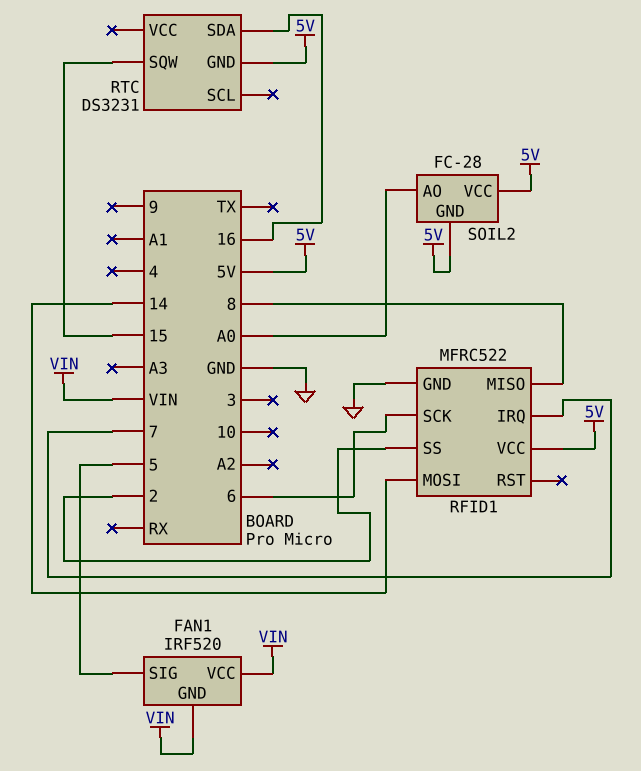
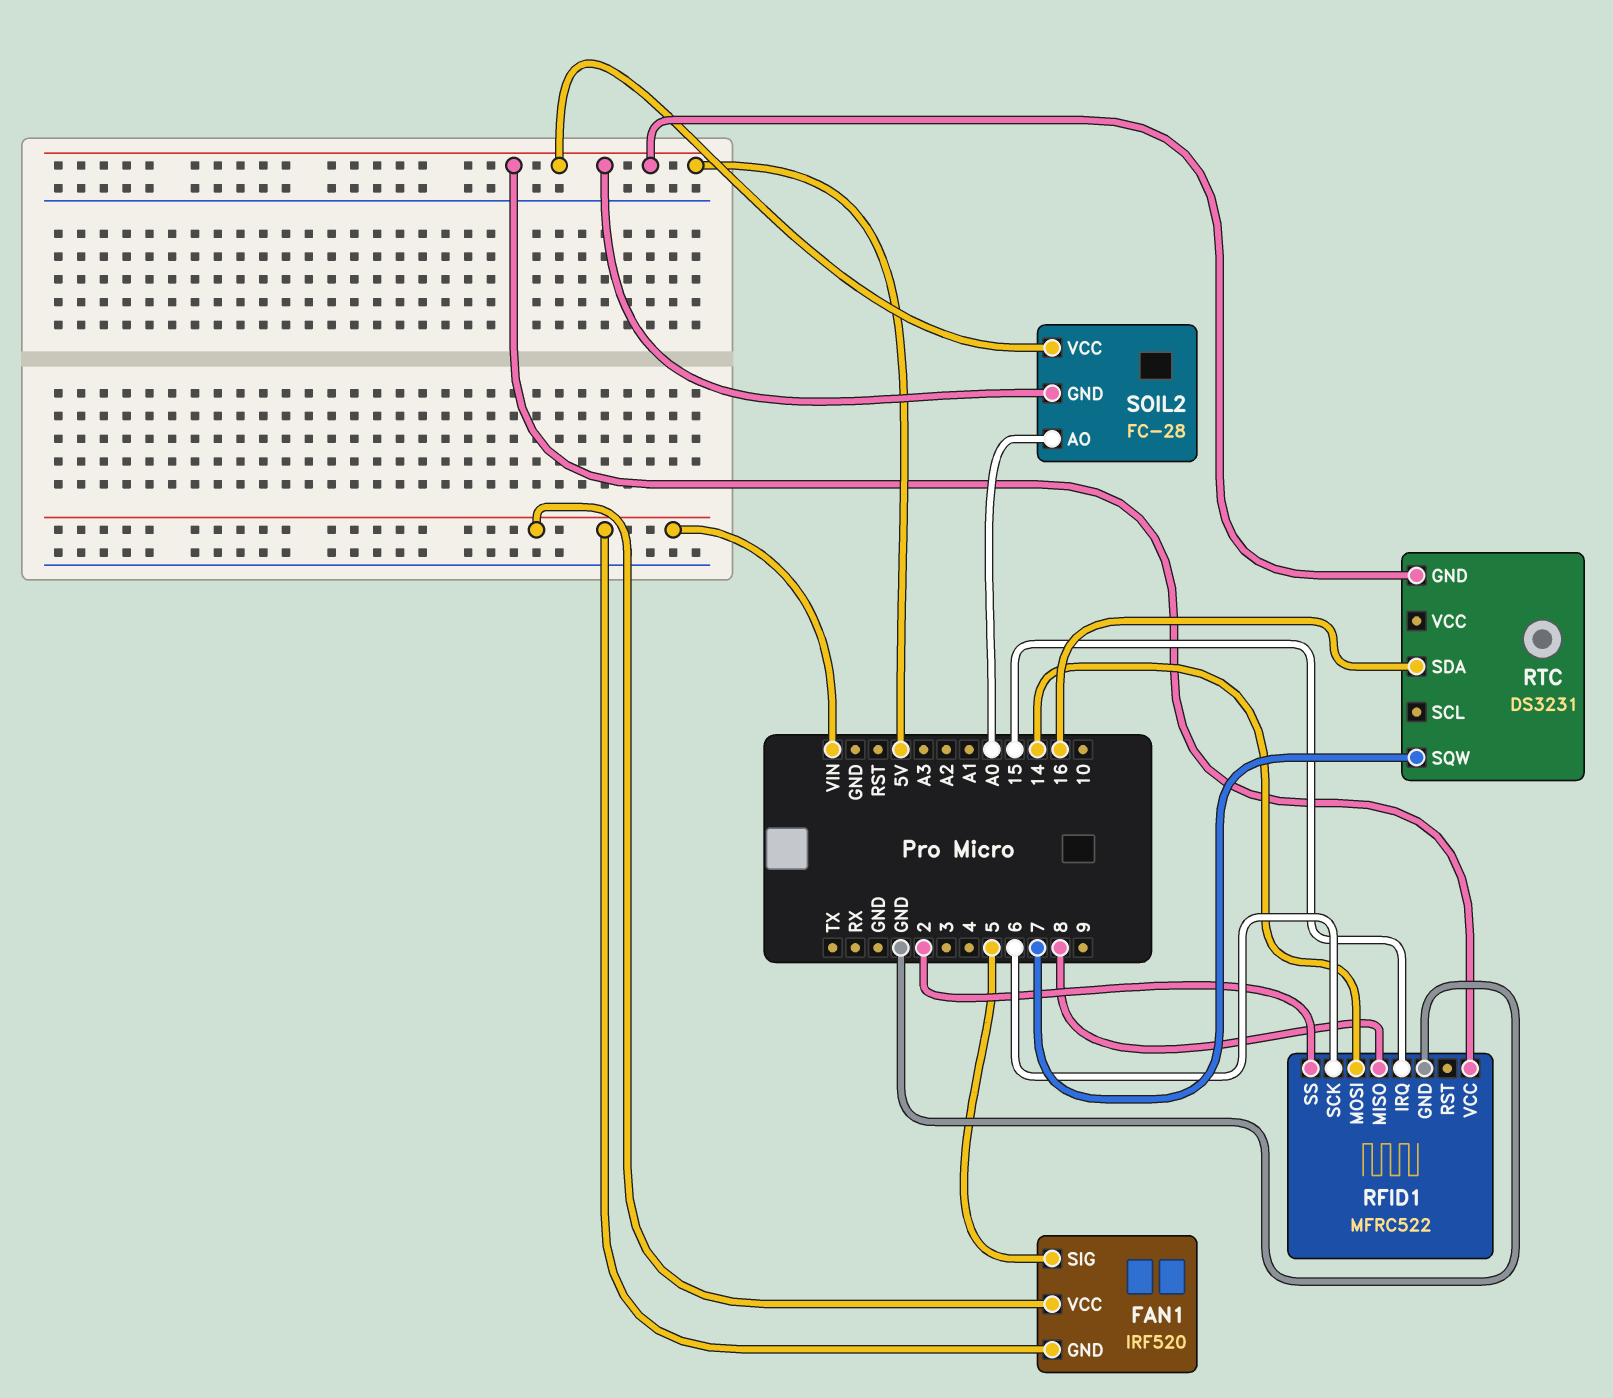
RFID1 pin IRQ: 7 -> 15
RTC pin SQW: 15 -> 7

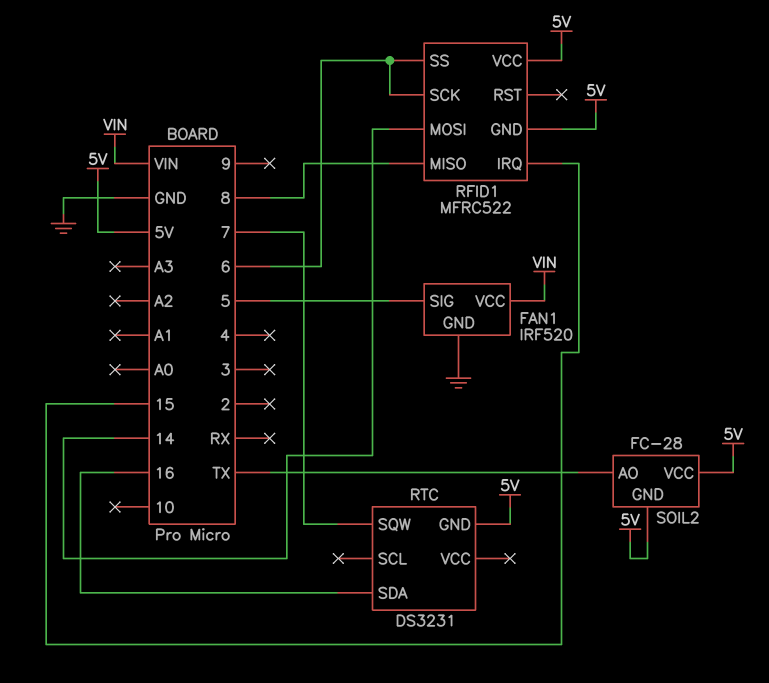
FAN1 pin GND: VIN -> GND
RFID1 pin GND: GND -> 5V
RFID1 pin SS: 2 -> 6
SOIL2 pin AO: A0 -> TX

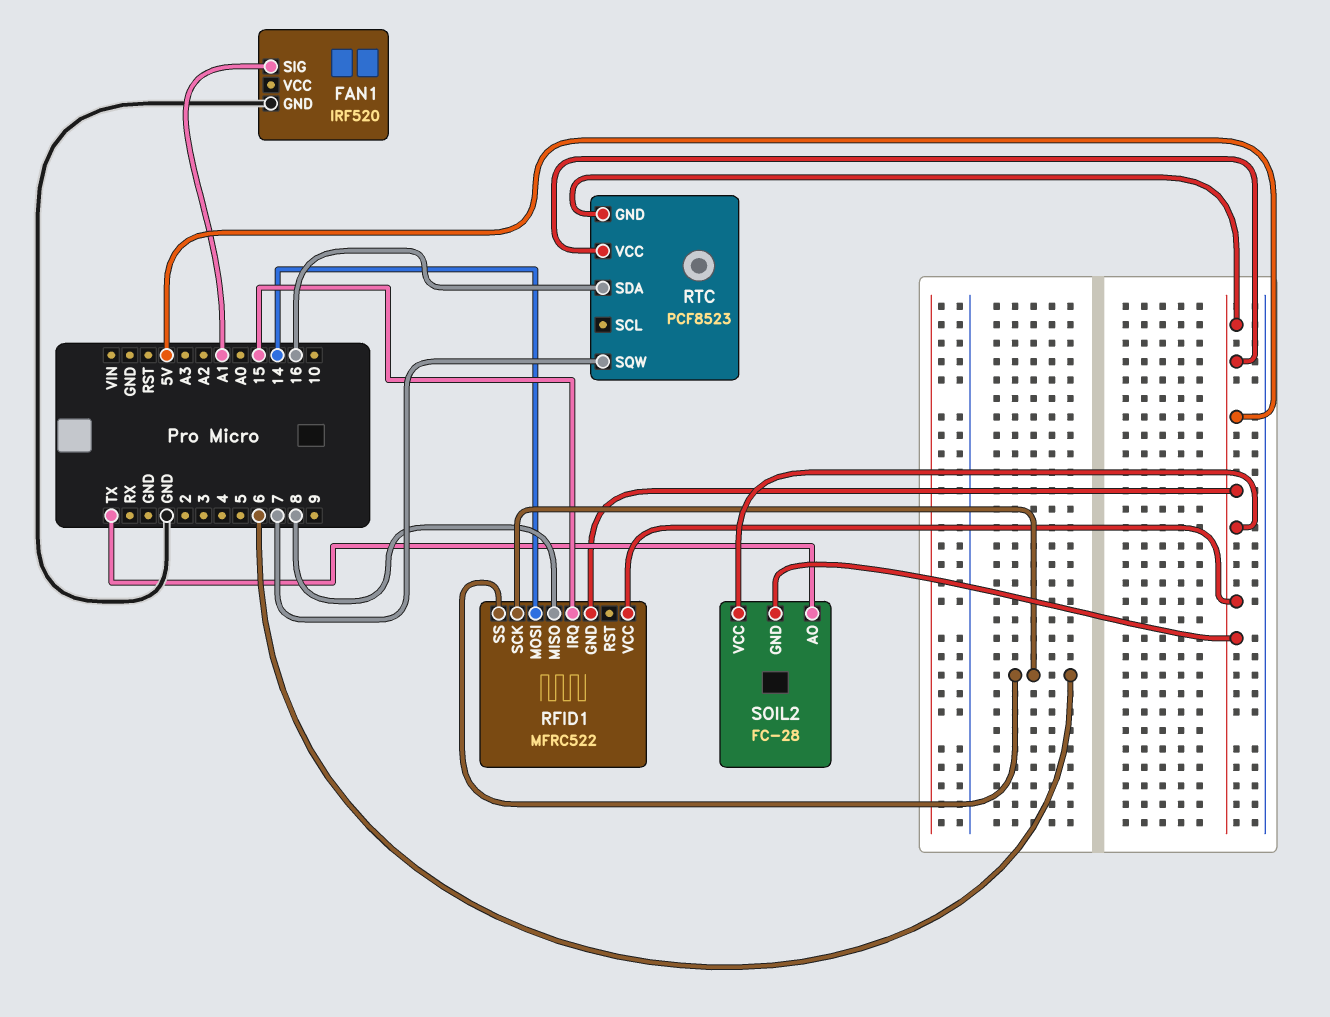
FAN1 pin SIG: 5 -> A1
FAN1 pin VCC: VIN -> none
RTC: DS3231 -> PCF8523
RTC pin VCC: none -> 5V

